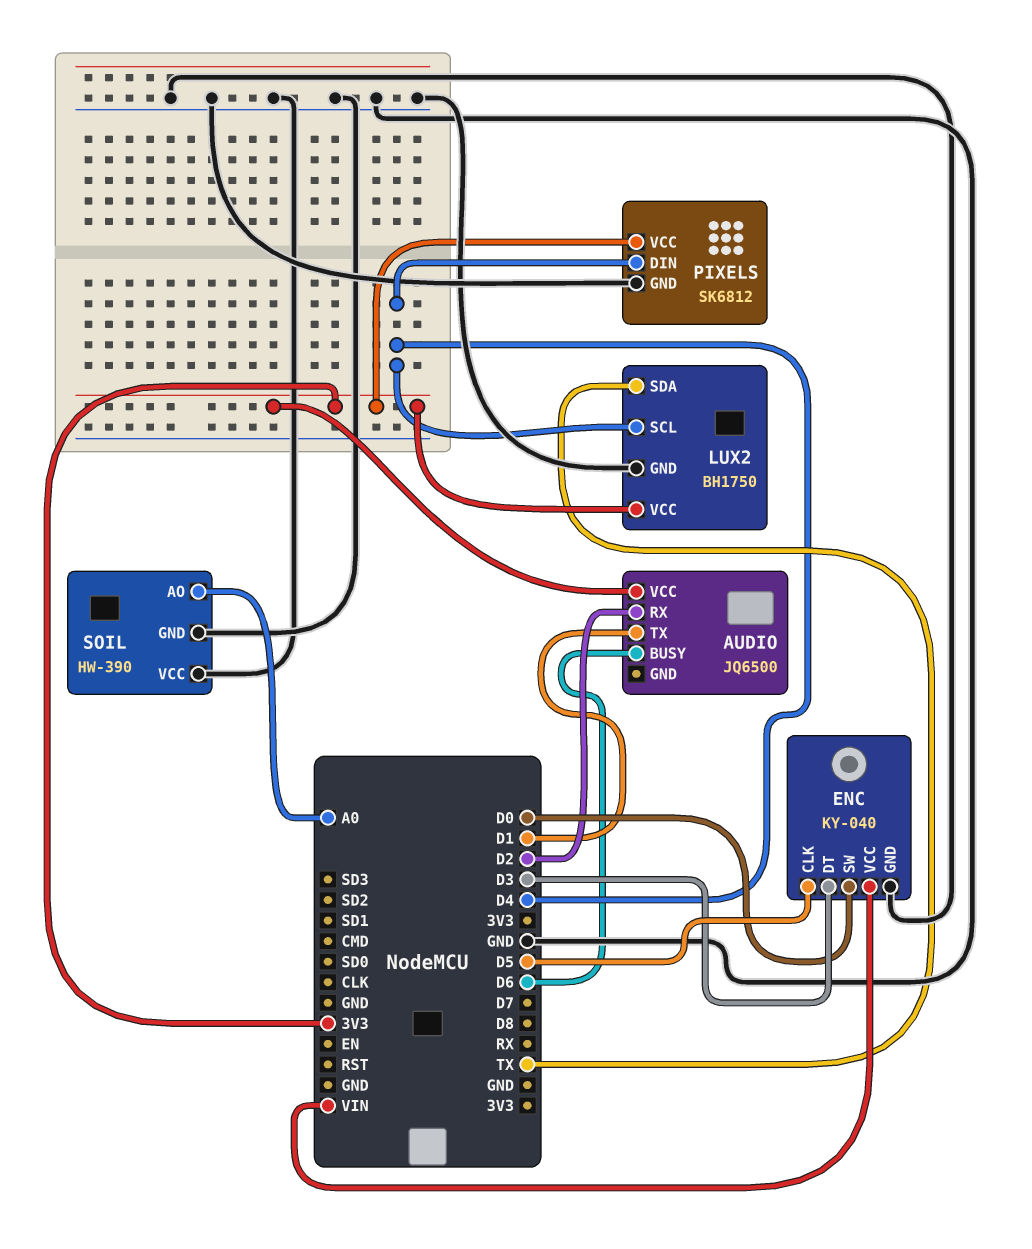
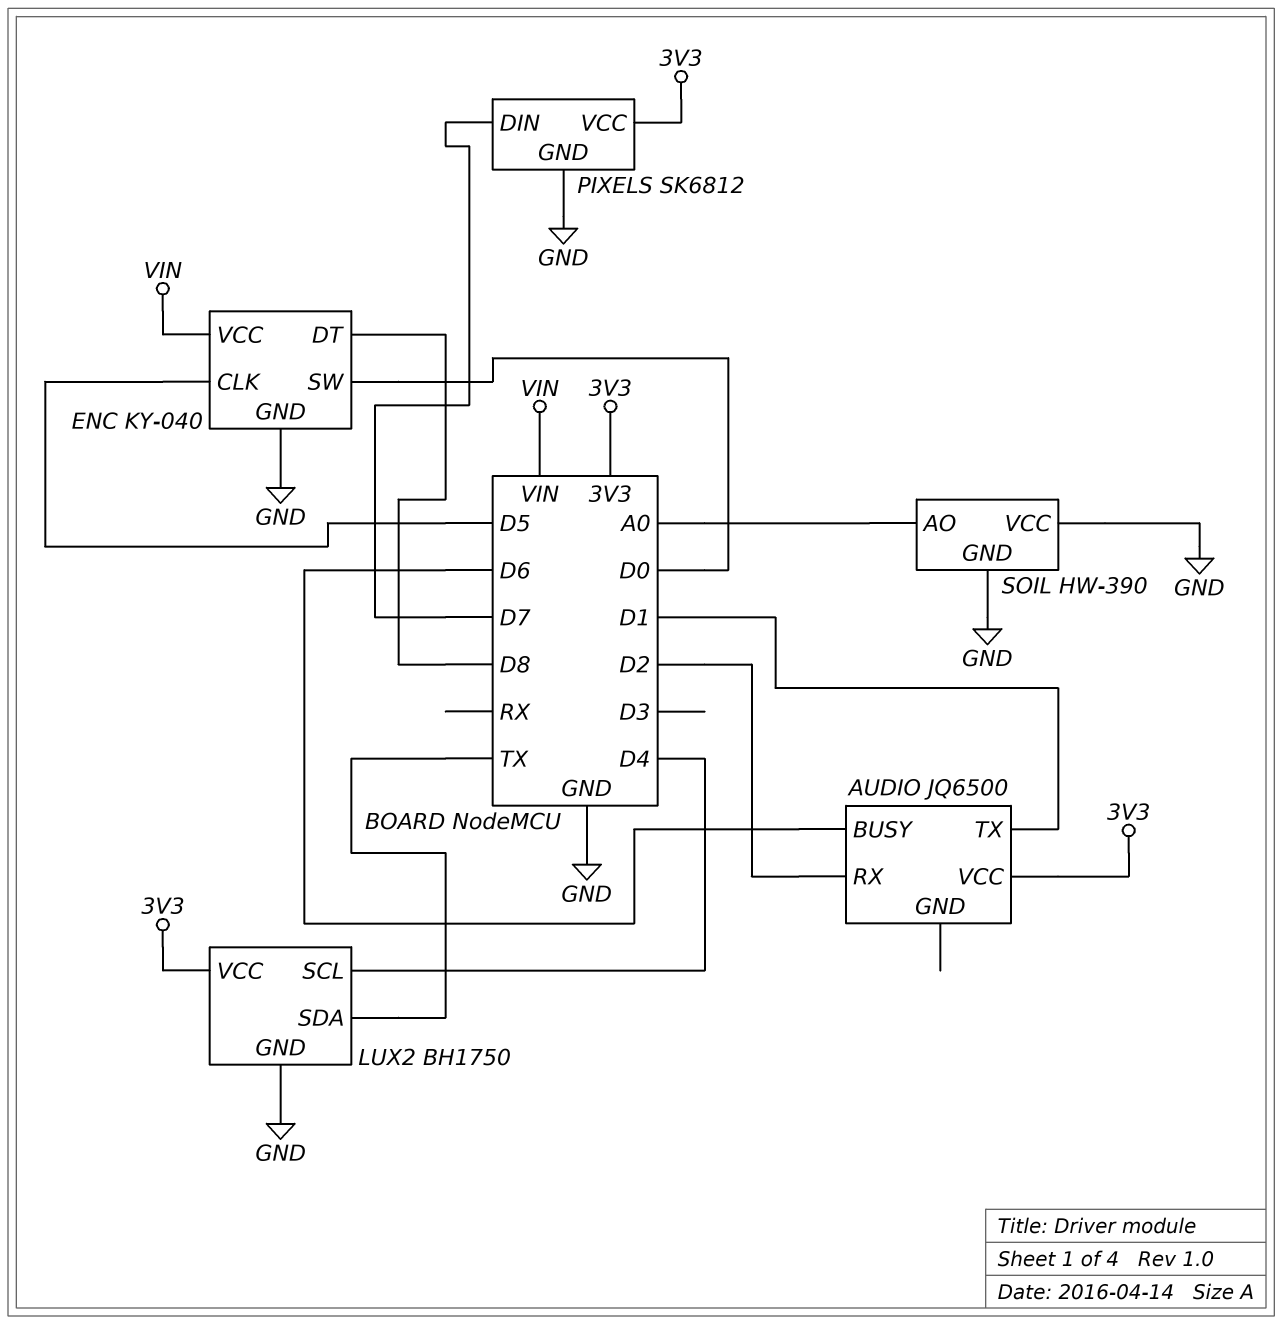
ENC pin DT: D3 -> D8
PIXELS pin DIN: D4 -> D7

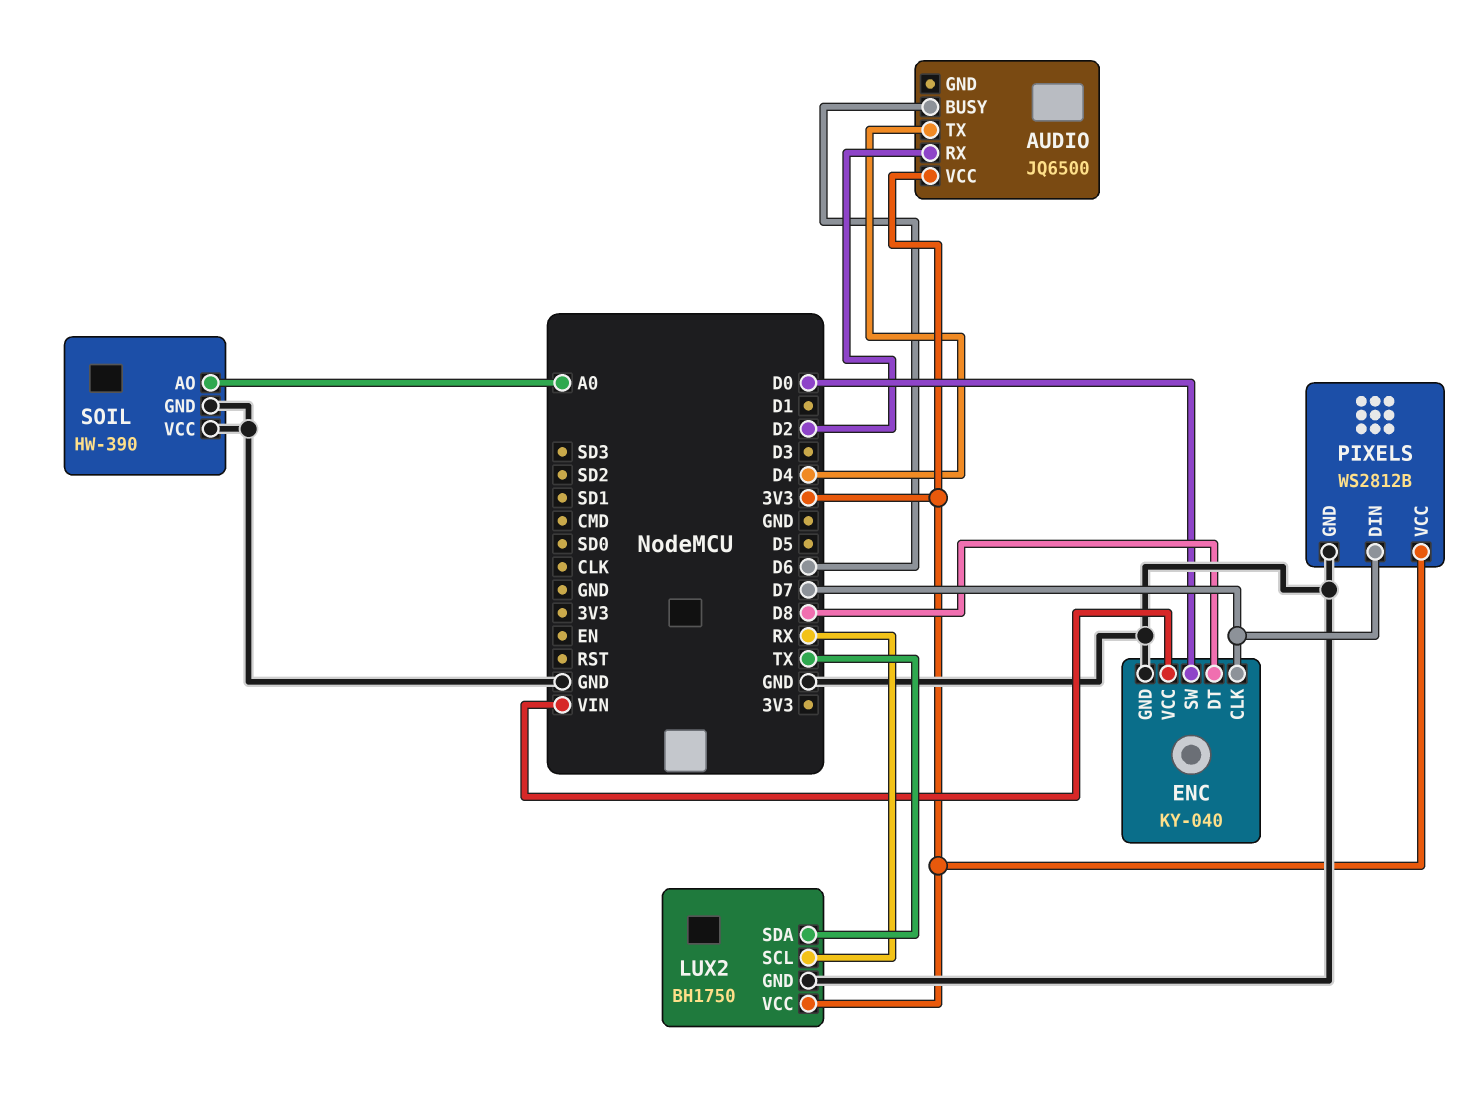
AUDIO pin TX: D1 -> D4
ENC pin CLK: D5 -> D7
LUX2 pin SCL: D4 -> RX
PIXELS: SK6812 -> WS2812B

